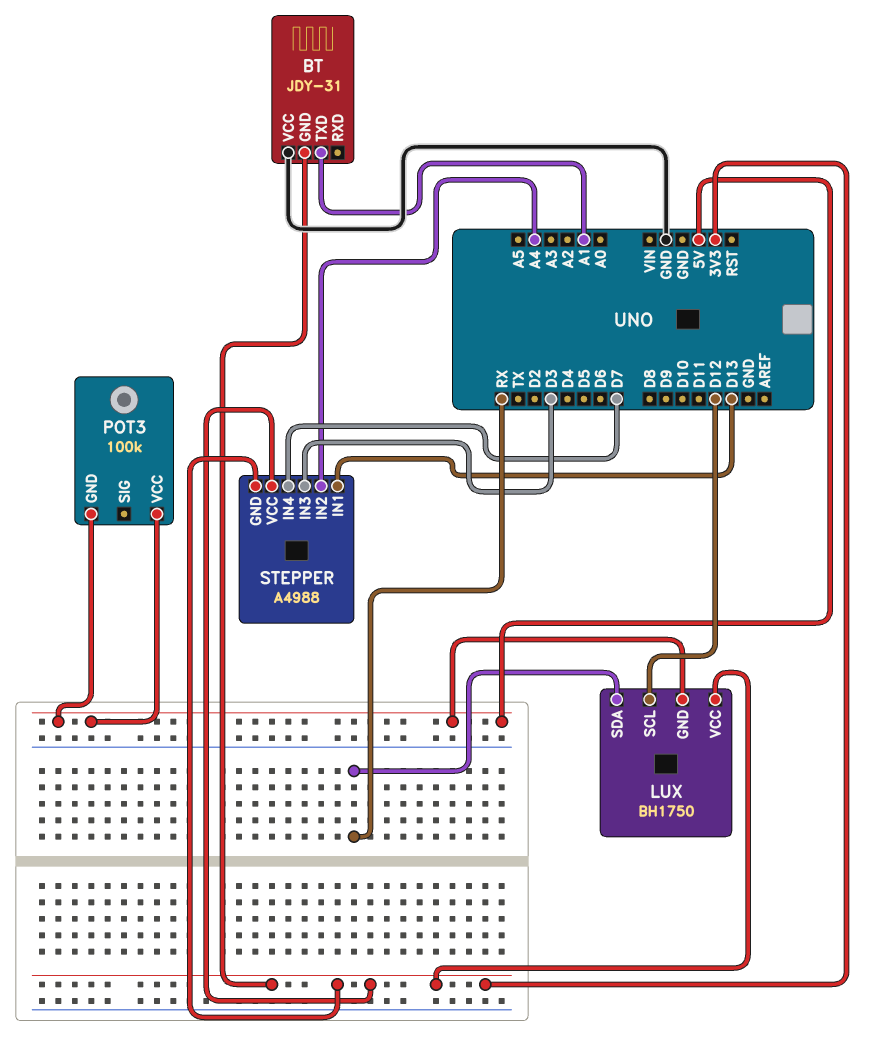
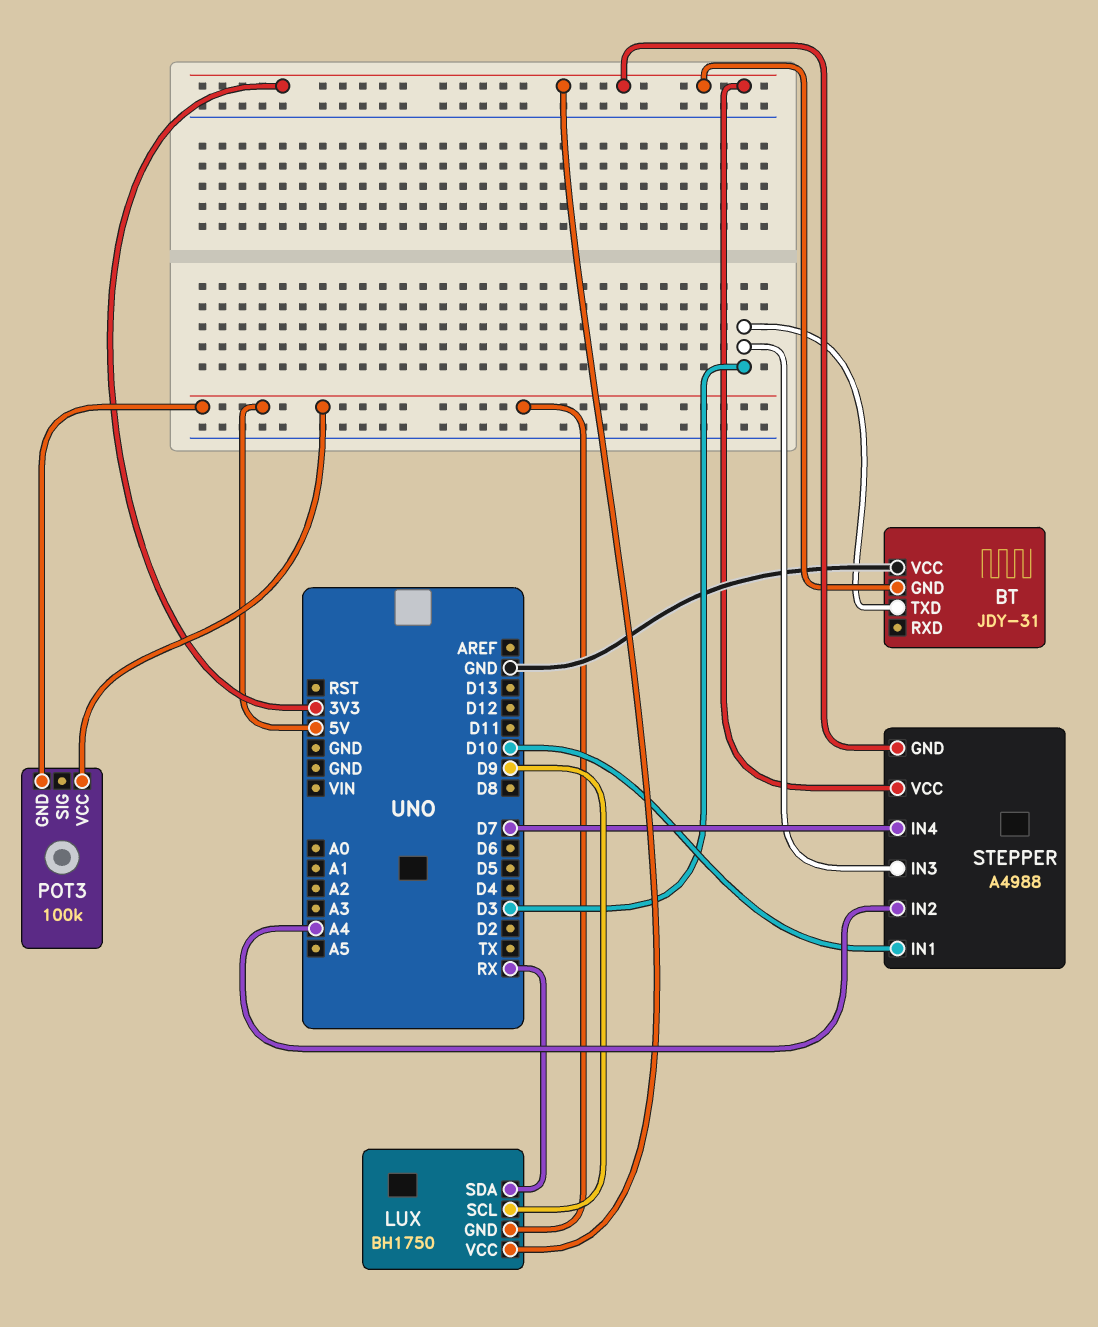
BT pin TXD: A1 -> D3
LUX pin SCL: D12 -> D9
STEPPER pin IN1: D13 -> D10

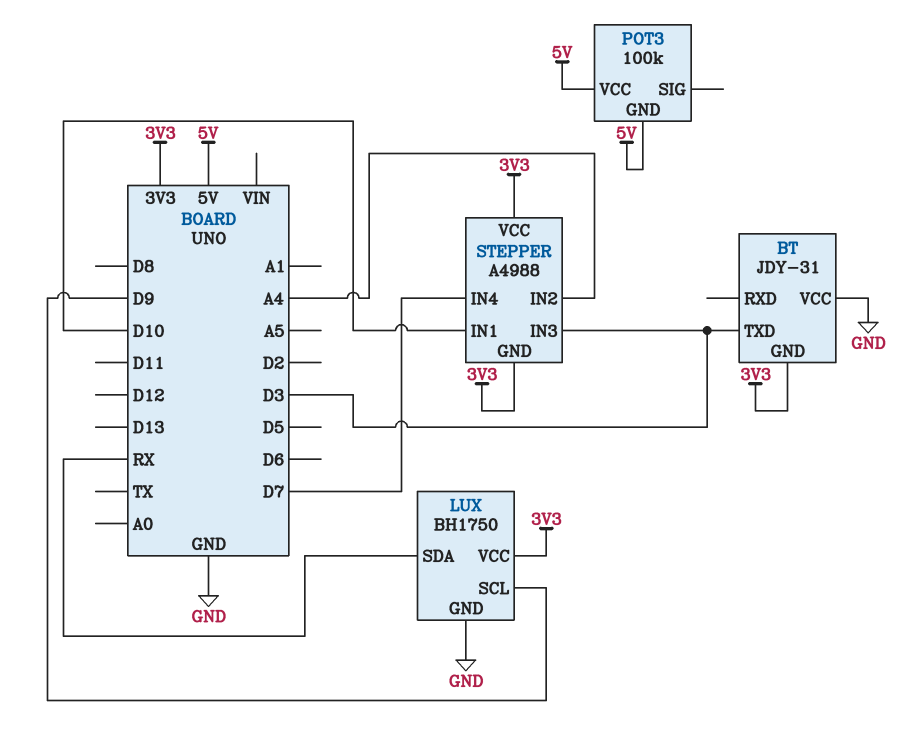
LUX pin GND: 5V -> GND

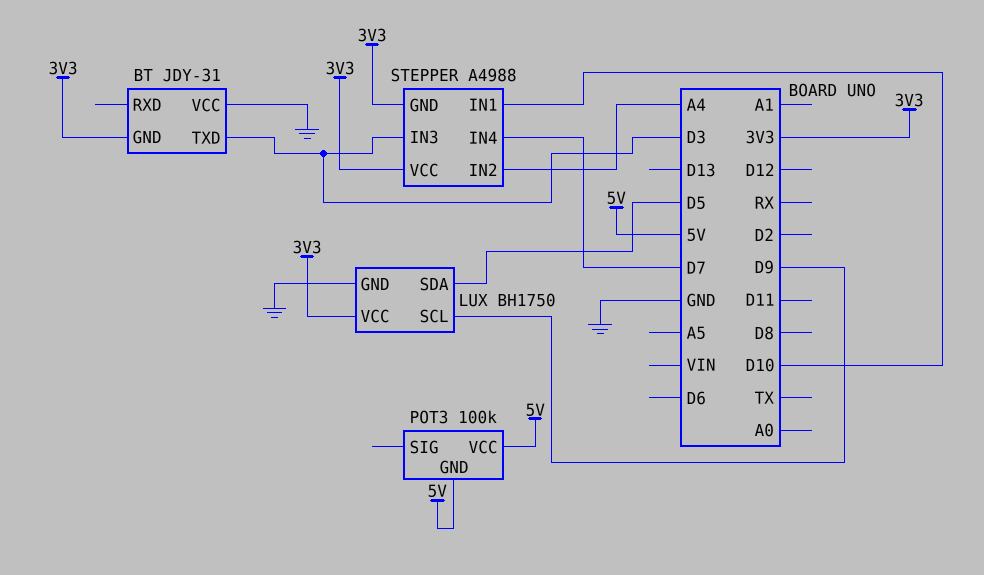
LUX pin SDA: RX -> D5

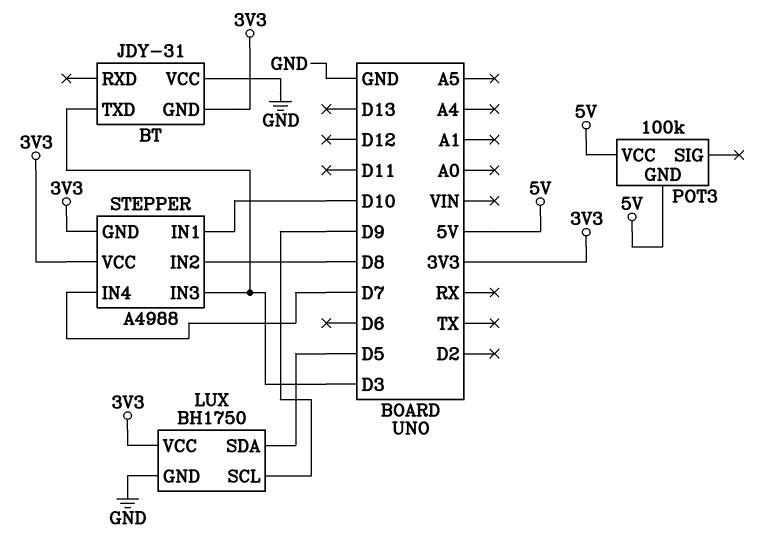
STEPPER pin IN2: A4 -> D8

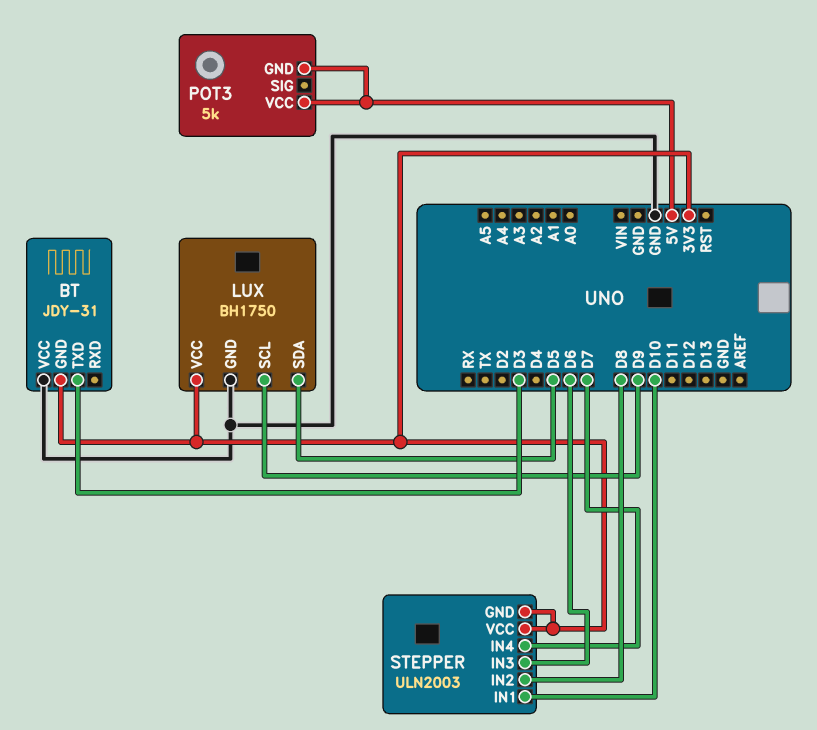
POT3: 100k -> 5k
STEPPER: A4988 -> ULN2003
STEPPER pin IN3: D3 -> D6

